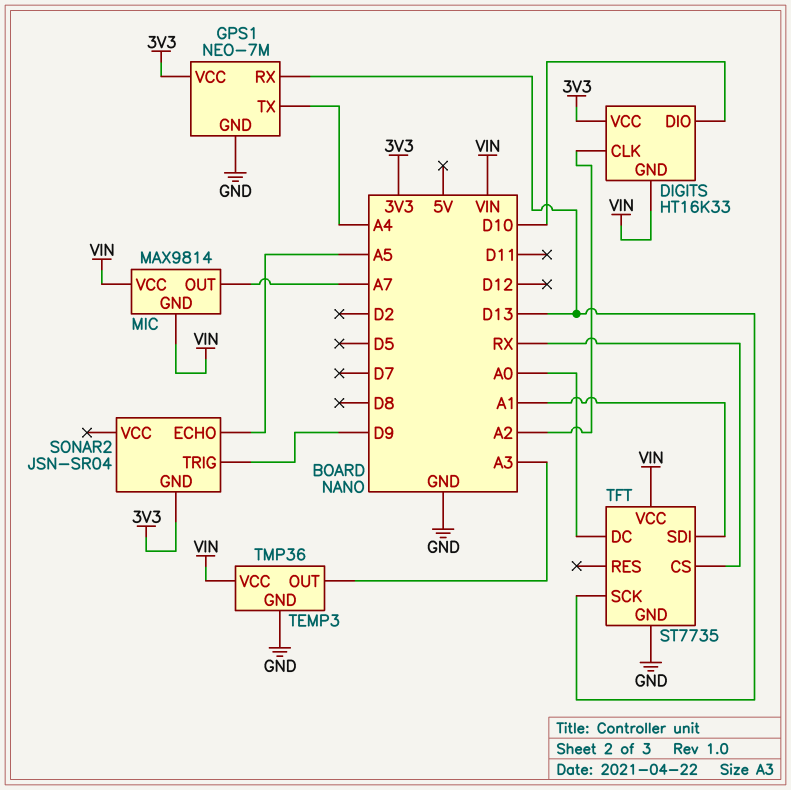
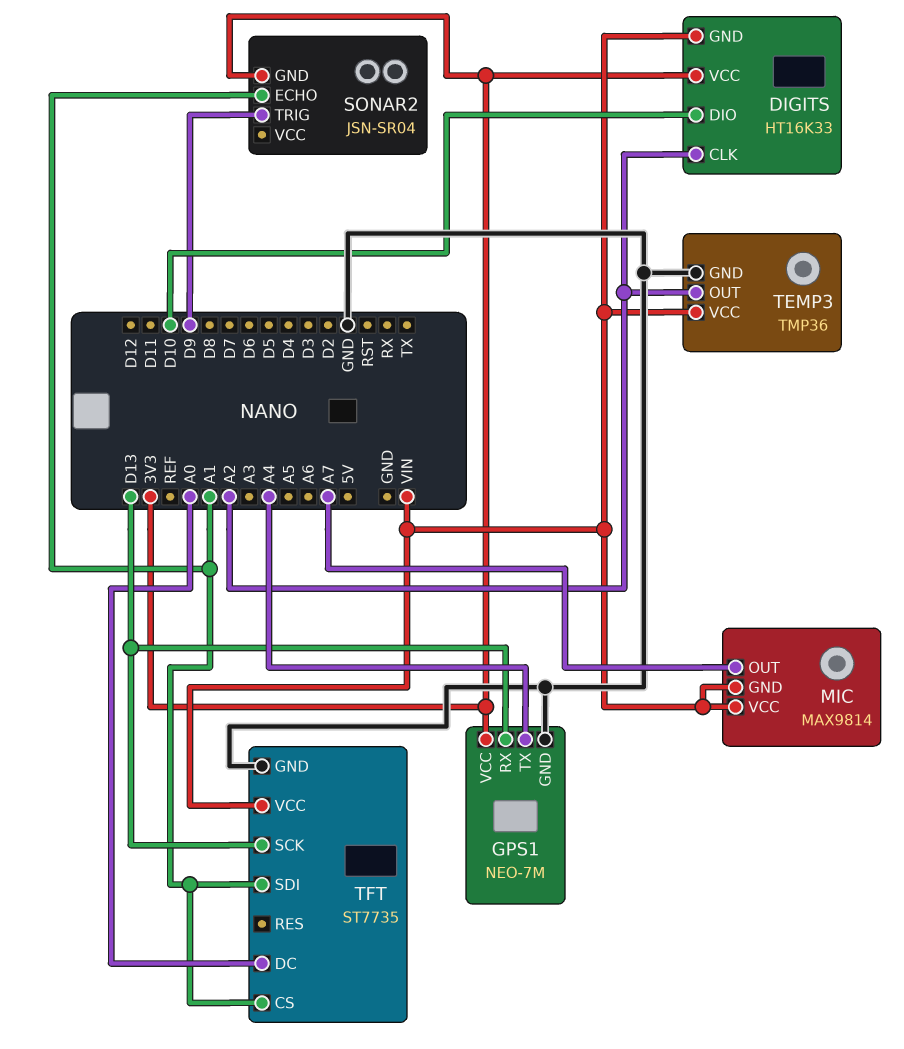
SONAR2 pin ECHO: A5 -> A1
TEMP3 pin OUT: A3 -> A2
TFT pin CS: RX -> A1

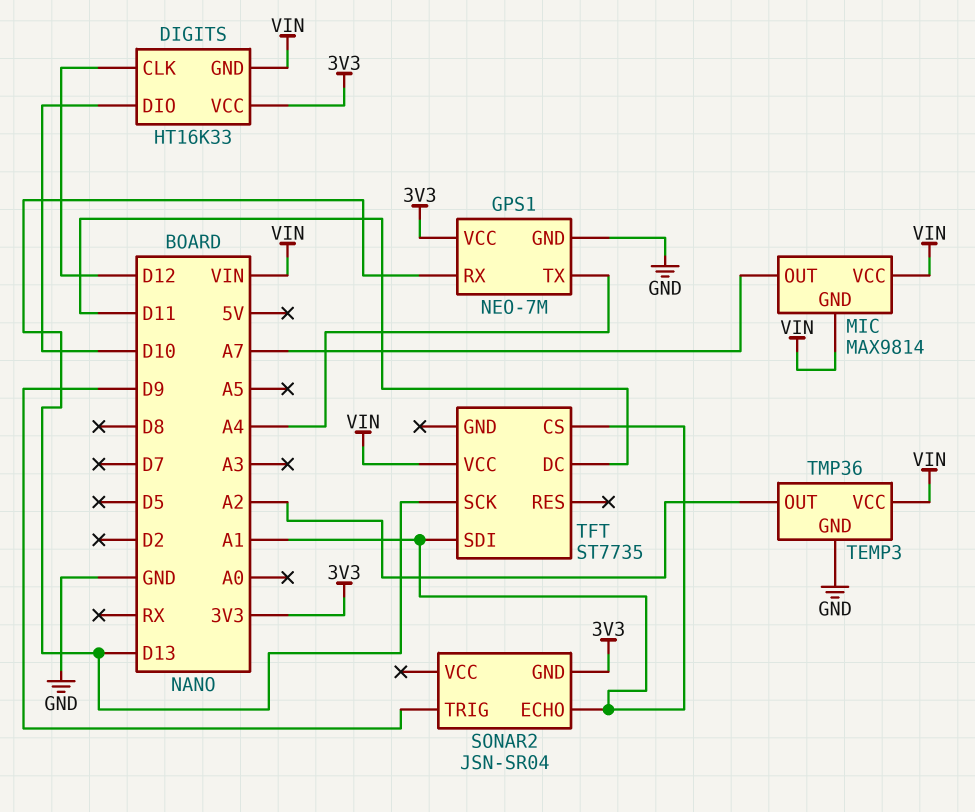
DIGITS pin CLK: A2 -> D12
TFT pin DC: A0 -> D11
TFT pin GND: GND -> none

